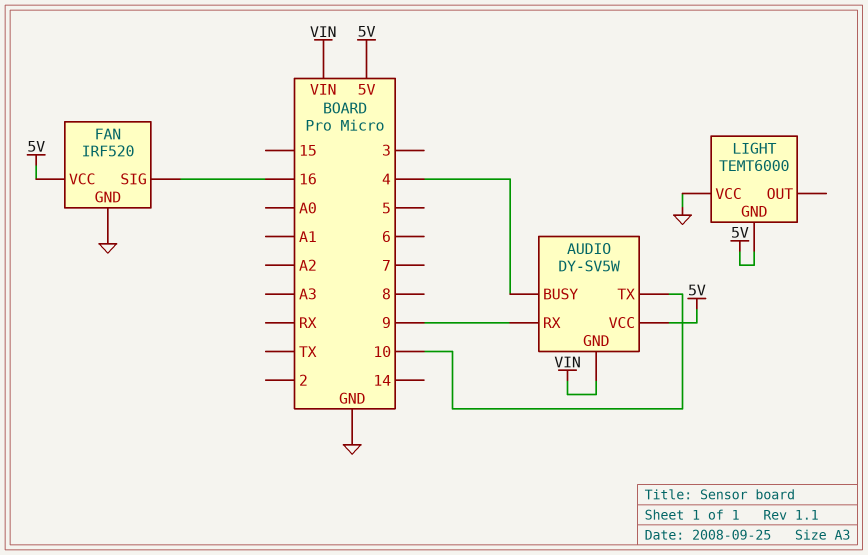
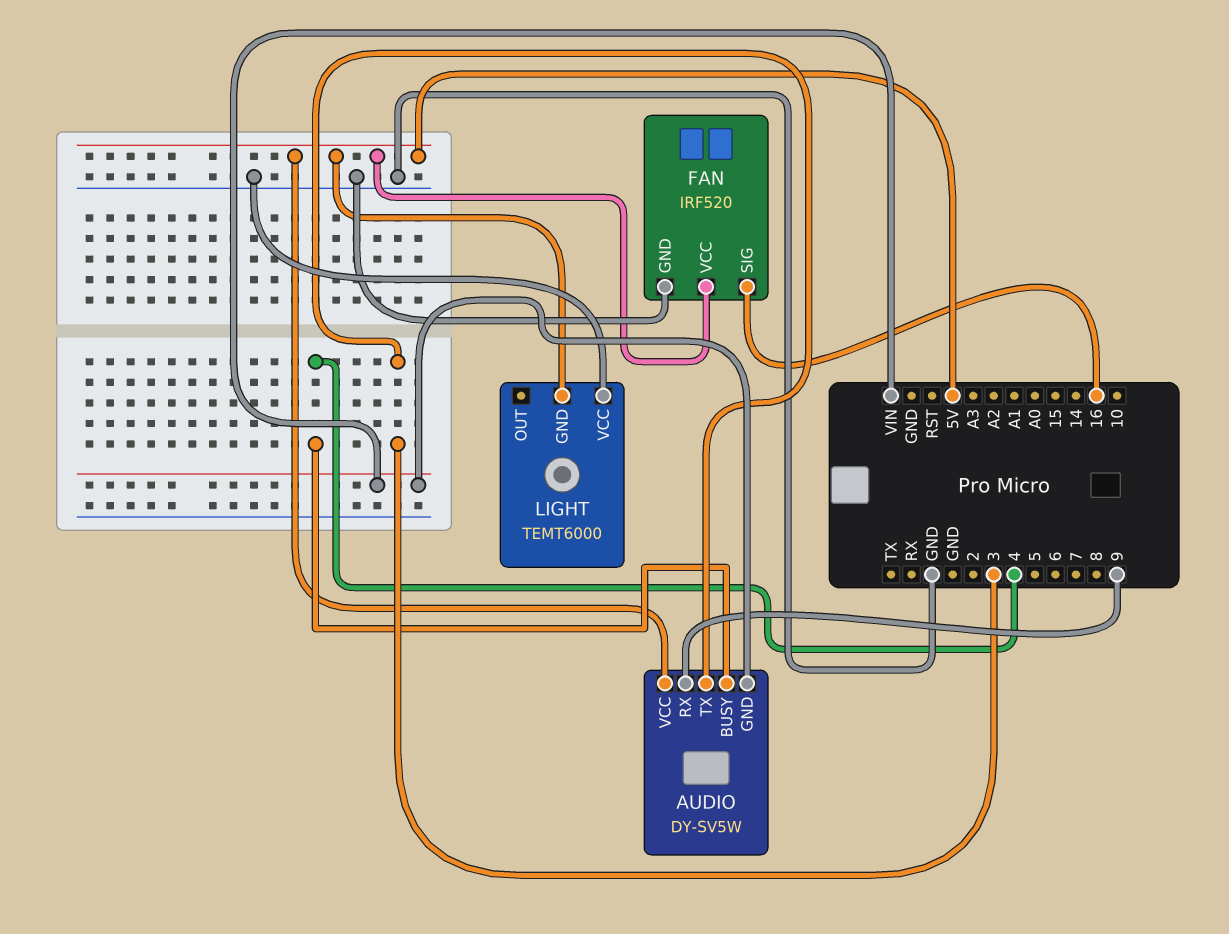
AUDIO pin TX: 10 -> 3

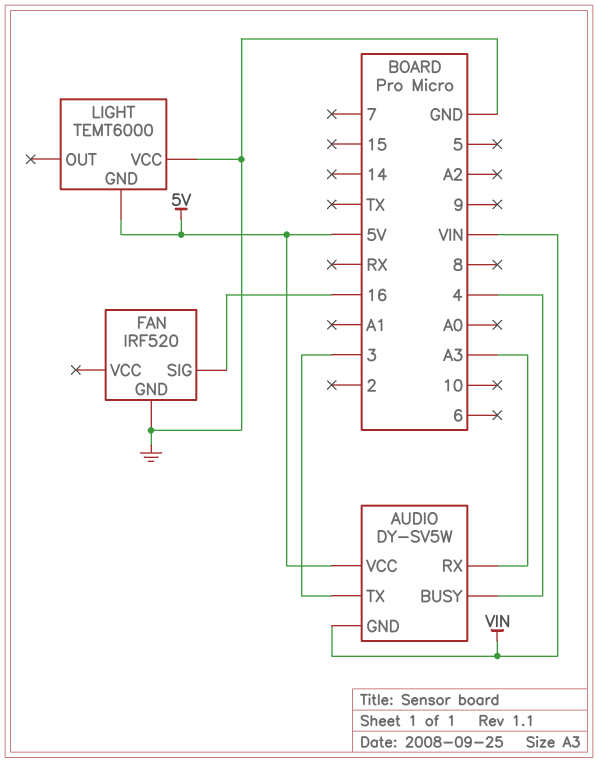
AUDIO pin RX: 9 -> A3
FAN pin VCC: 5V -> none

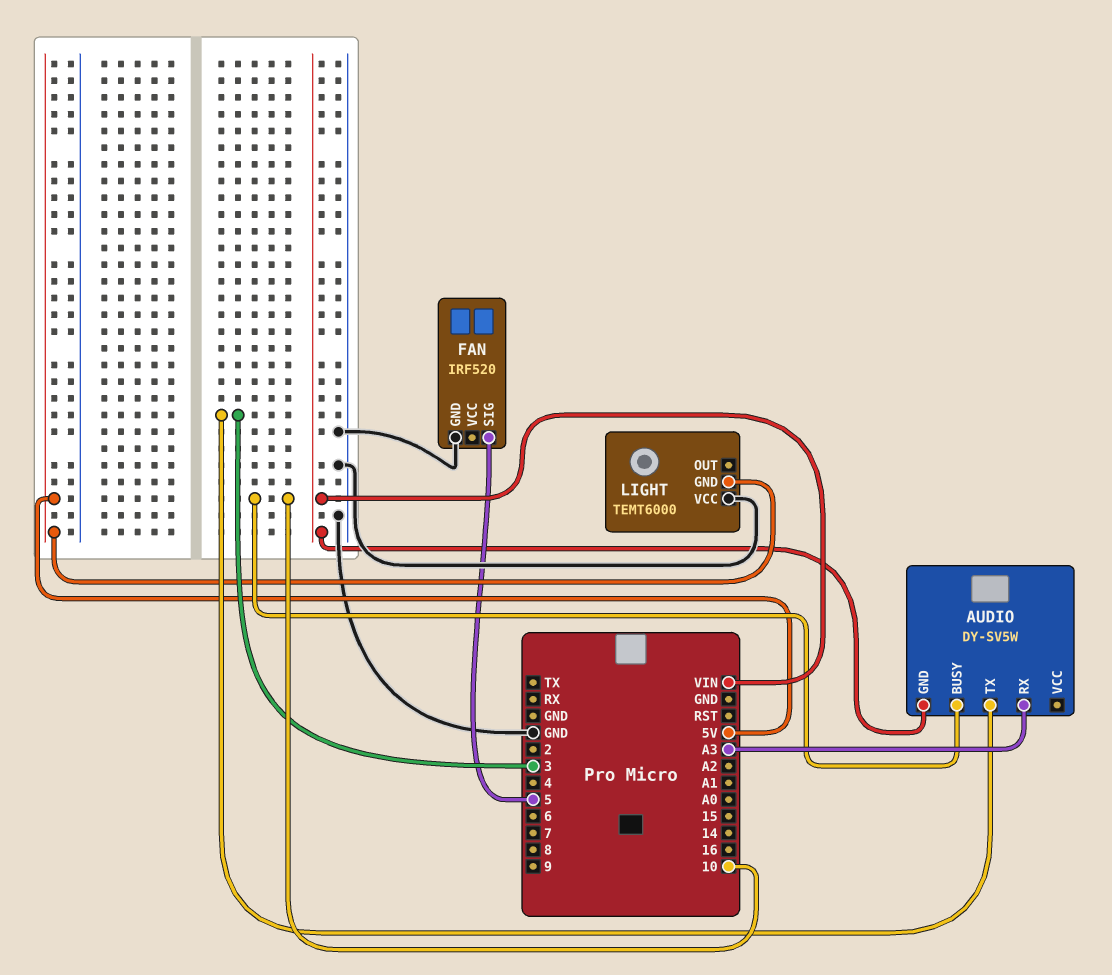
AUDIO pin BUSY: 4 -> 10
AUDIO pin VCC: 5V -> none
FAN pin SIG: 16 -> 5

